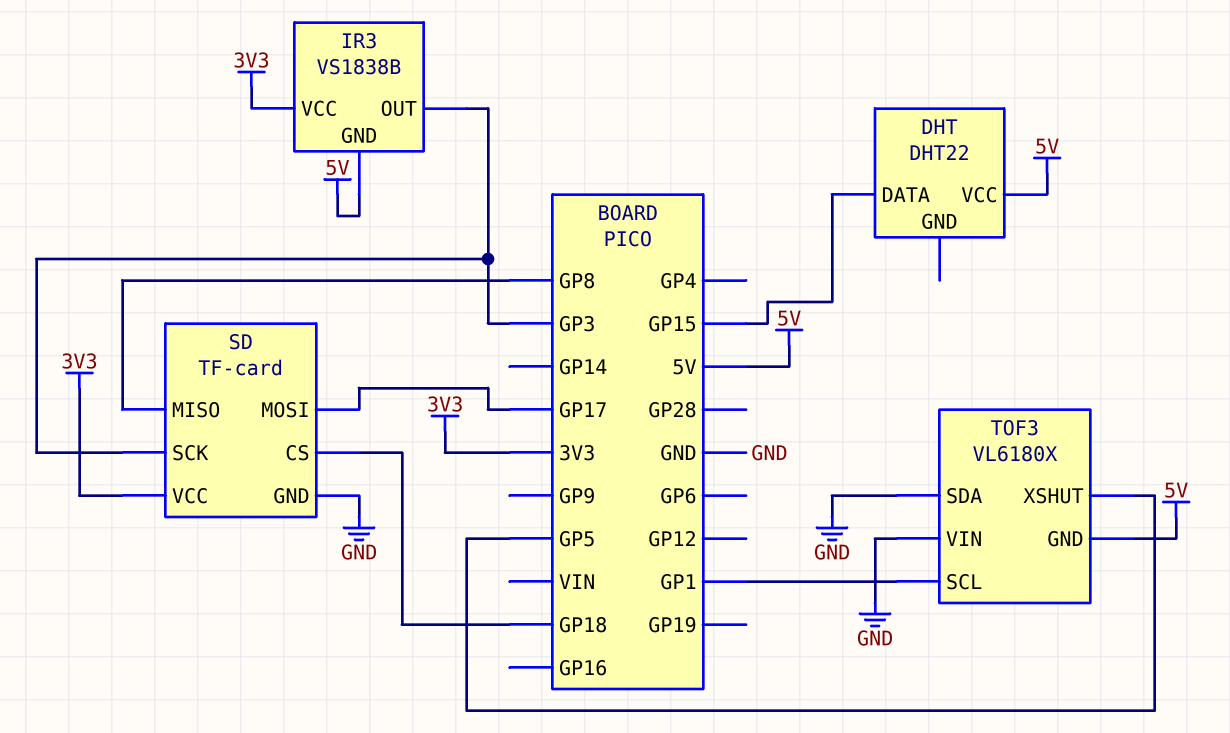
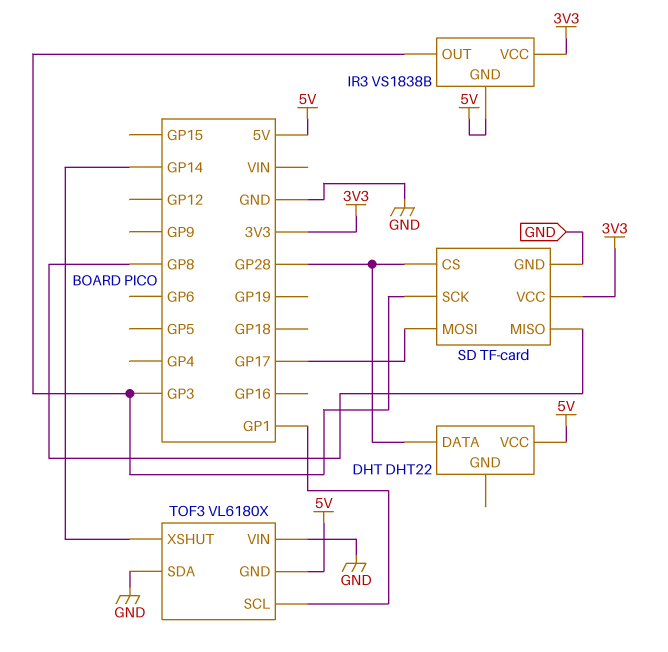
DHT pin DATA: GP15 -> GP28
SD pin CS: GP18 -> GP28
TOF3 pin XSHUT: GP5 -> GP14

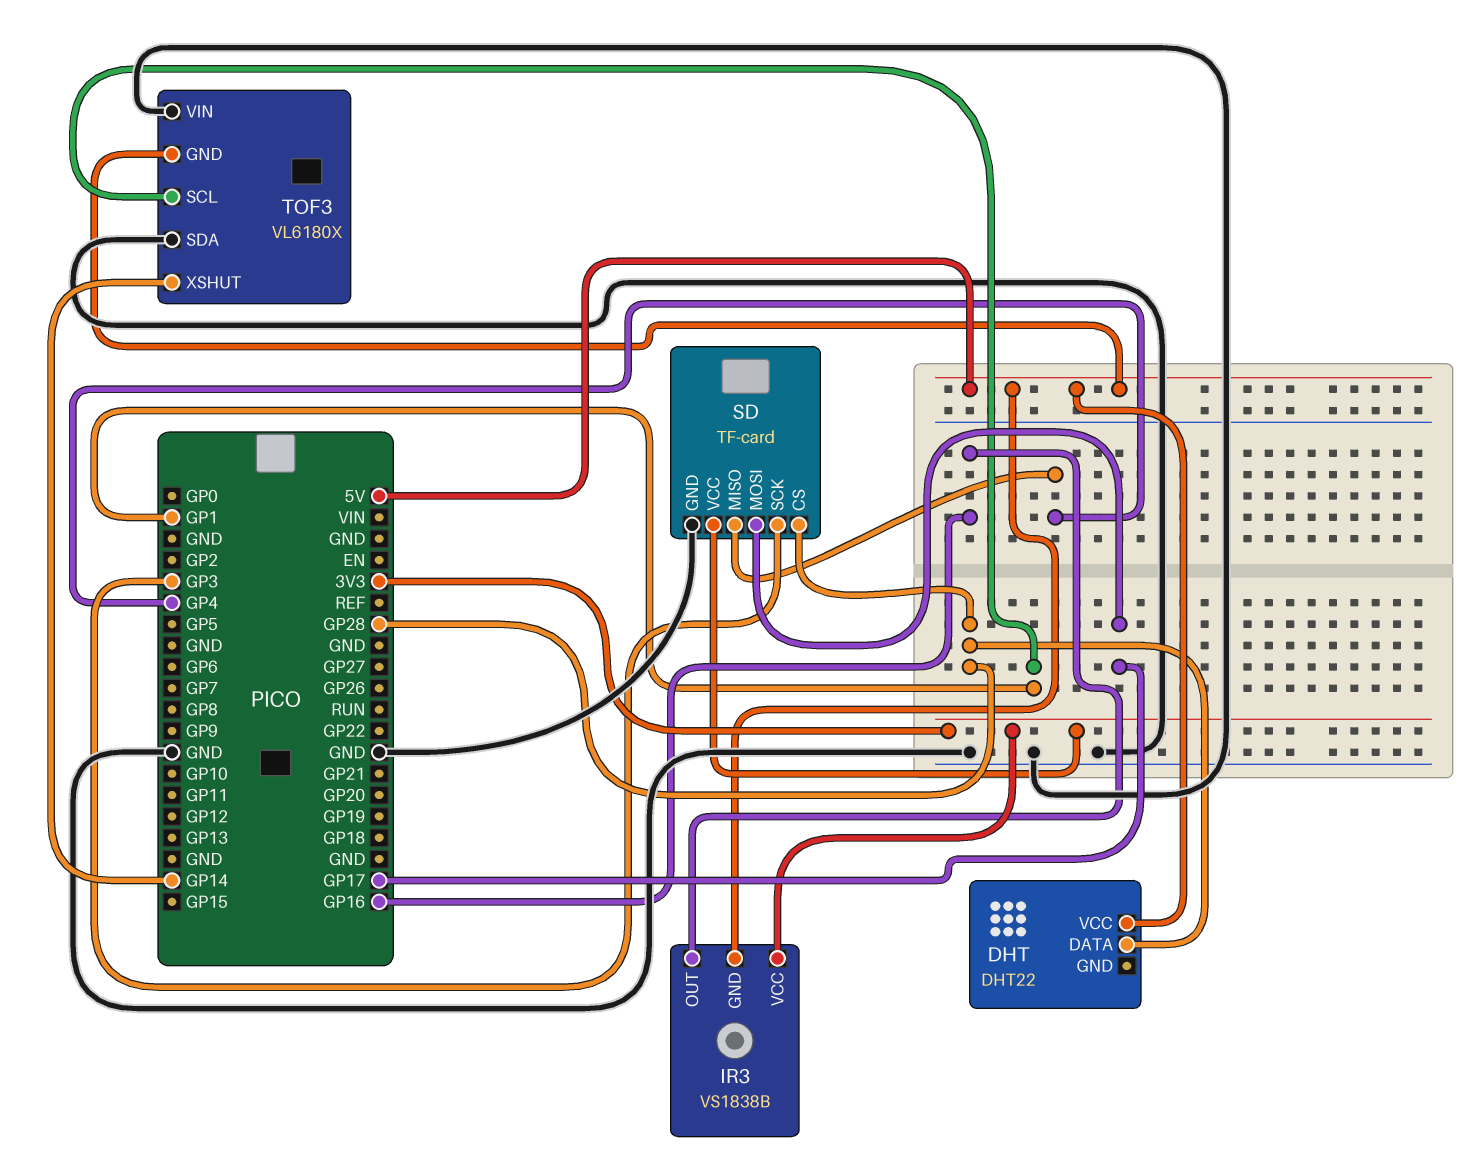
IR3 pin OUT: GP3 -> GP16
SD pin MISO: GP8 -> GP4

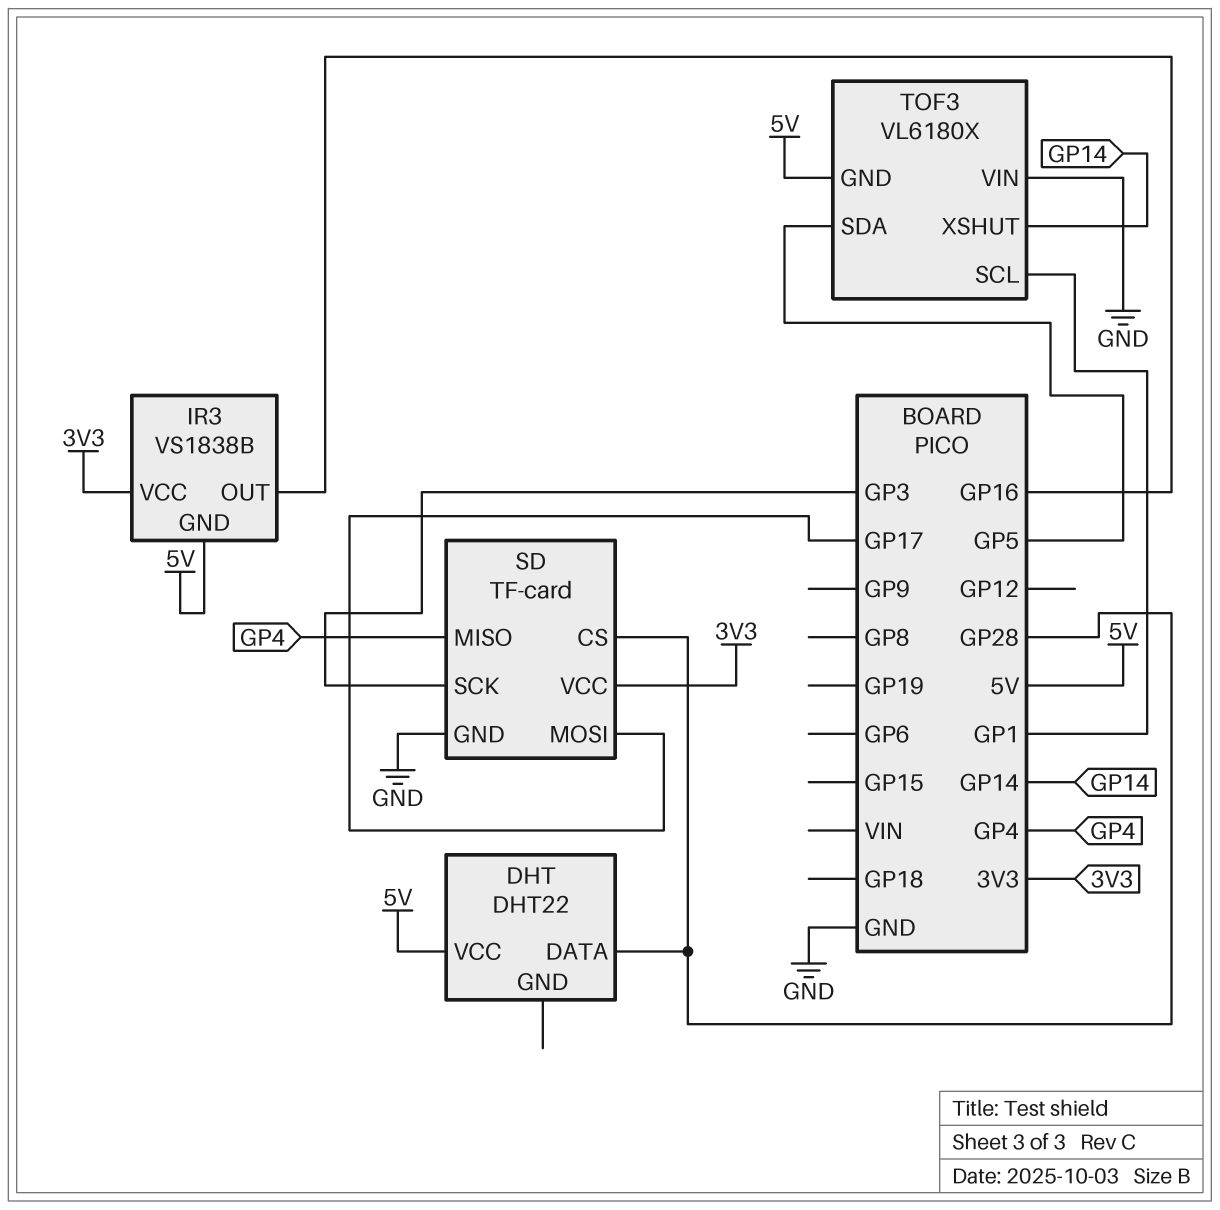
TOF3 pin SDA: GND -> GP5

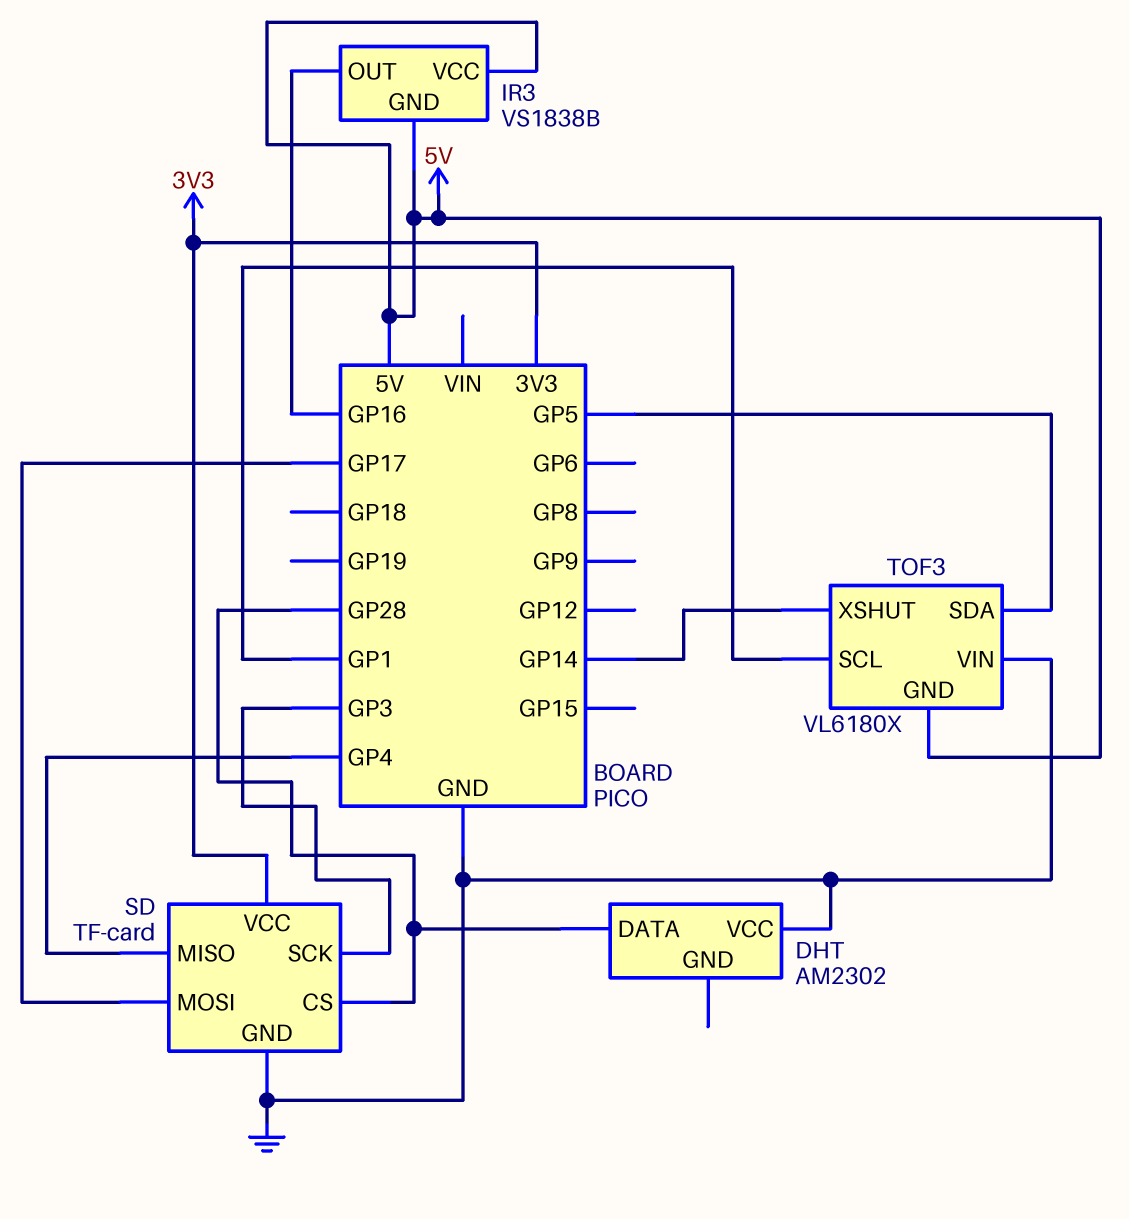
DHT: DHT22 -> AM2302
DHT pin VCC: 5V -> GND
IR3 pin VCC: 3V3 -> 5V

